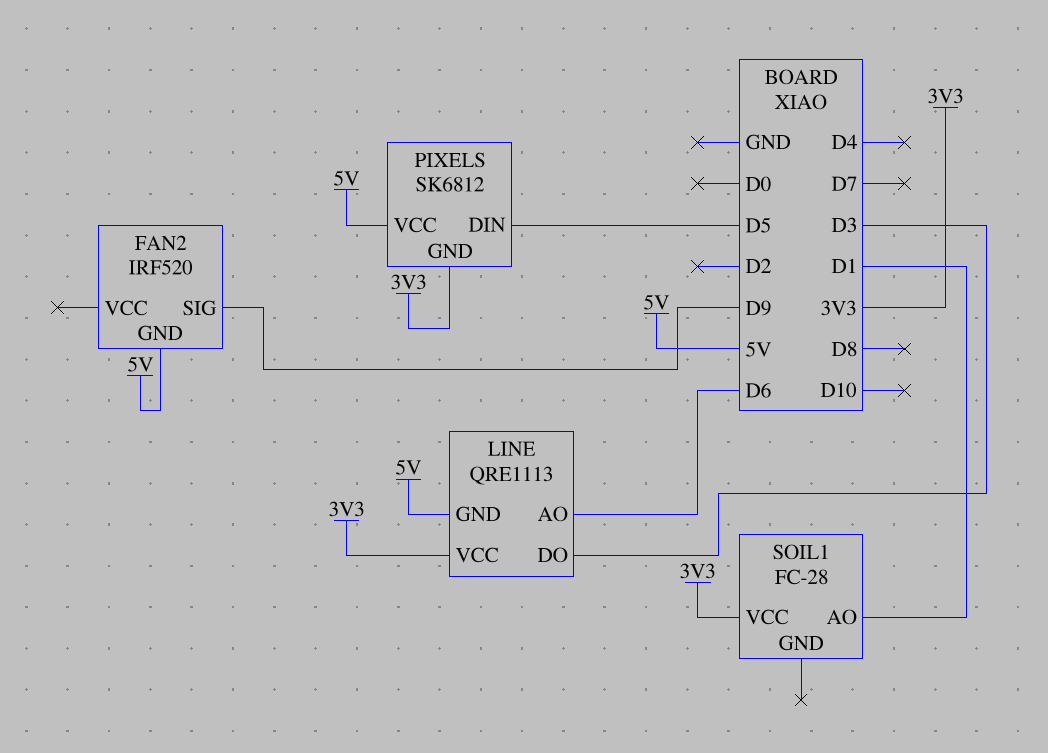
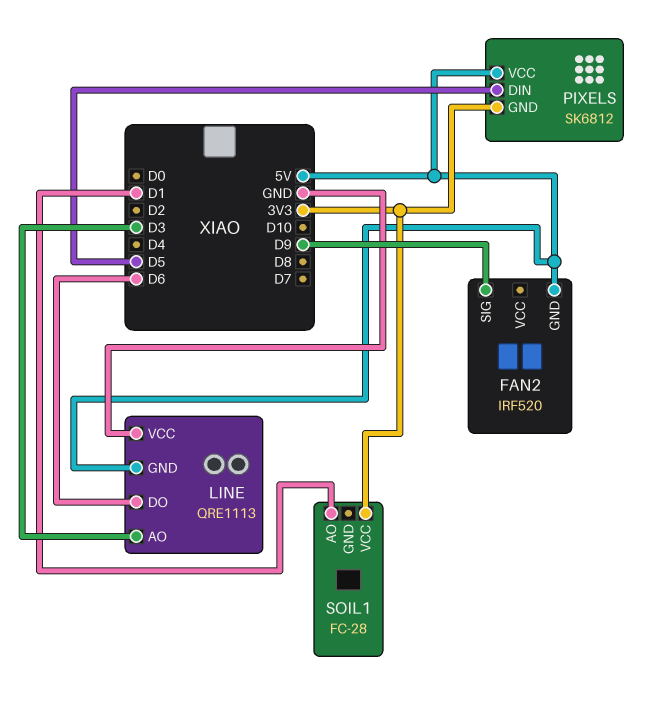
LINE pin AO: D6 -> D3
LINE pin DO: D3 -> D6
LINE pin VCC: 3V3 -> GND

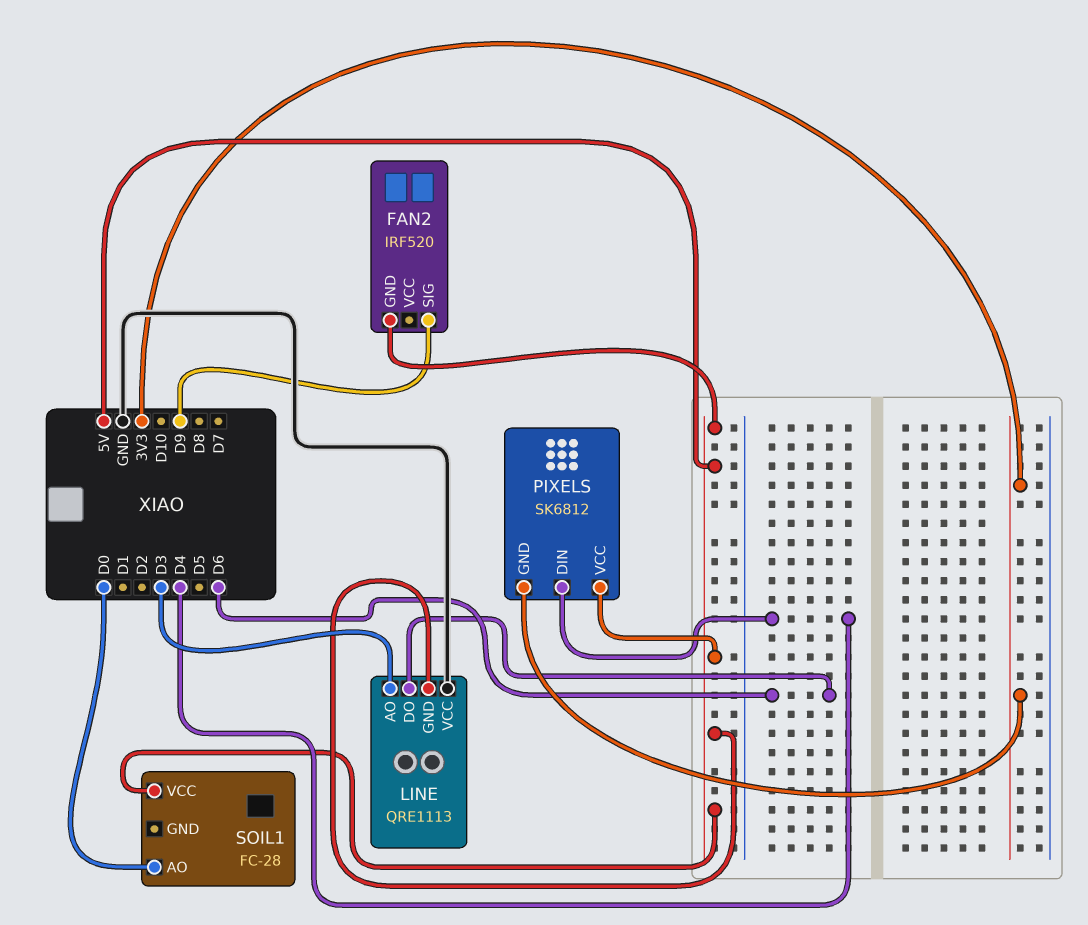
PIXELS pin DIN: D5 -> D4
SOIL1 pin AO: D1 -> D0
SOIL1 pin VCC: 3V3 -> 5V

